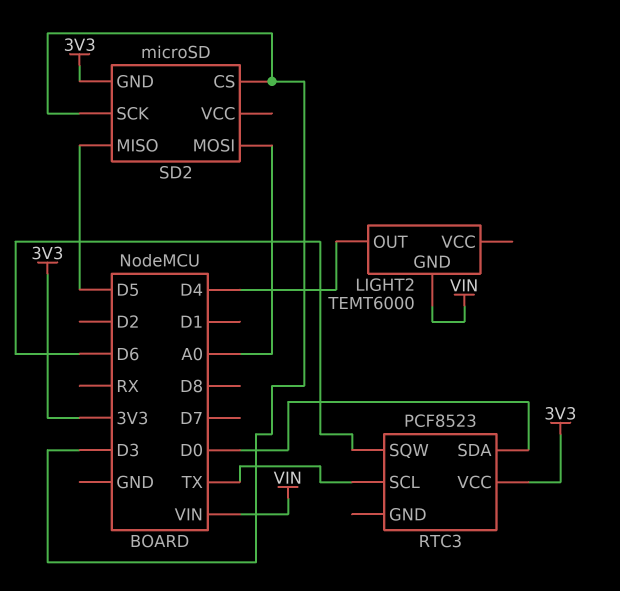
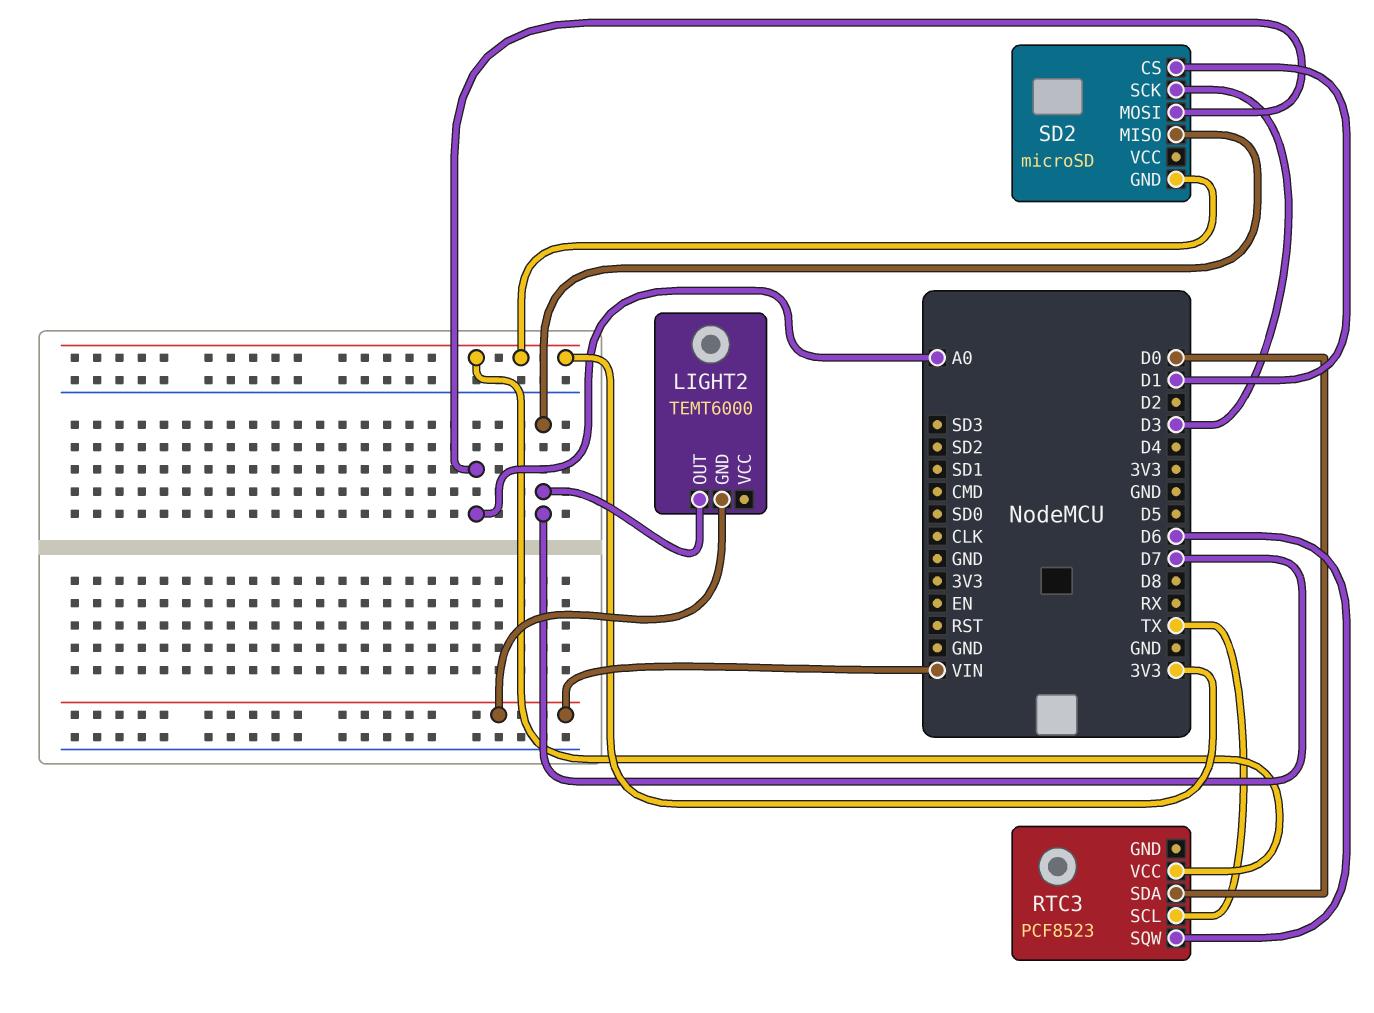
LIGHT2 pin OUT: D4 -> D7
SD2 pin CS: D3 -> D1
SD2 pin MISO: D5 -> D7

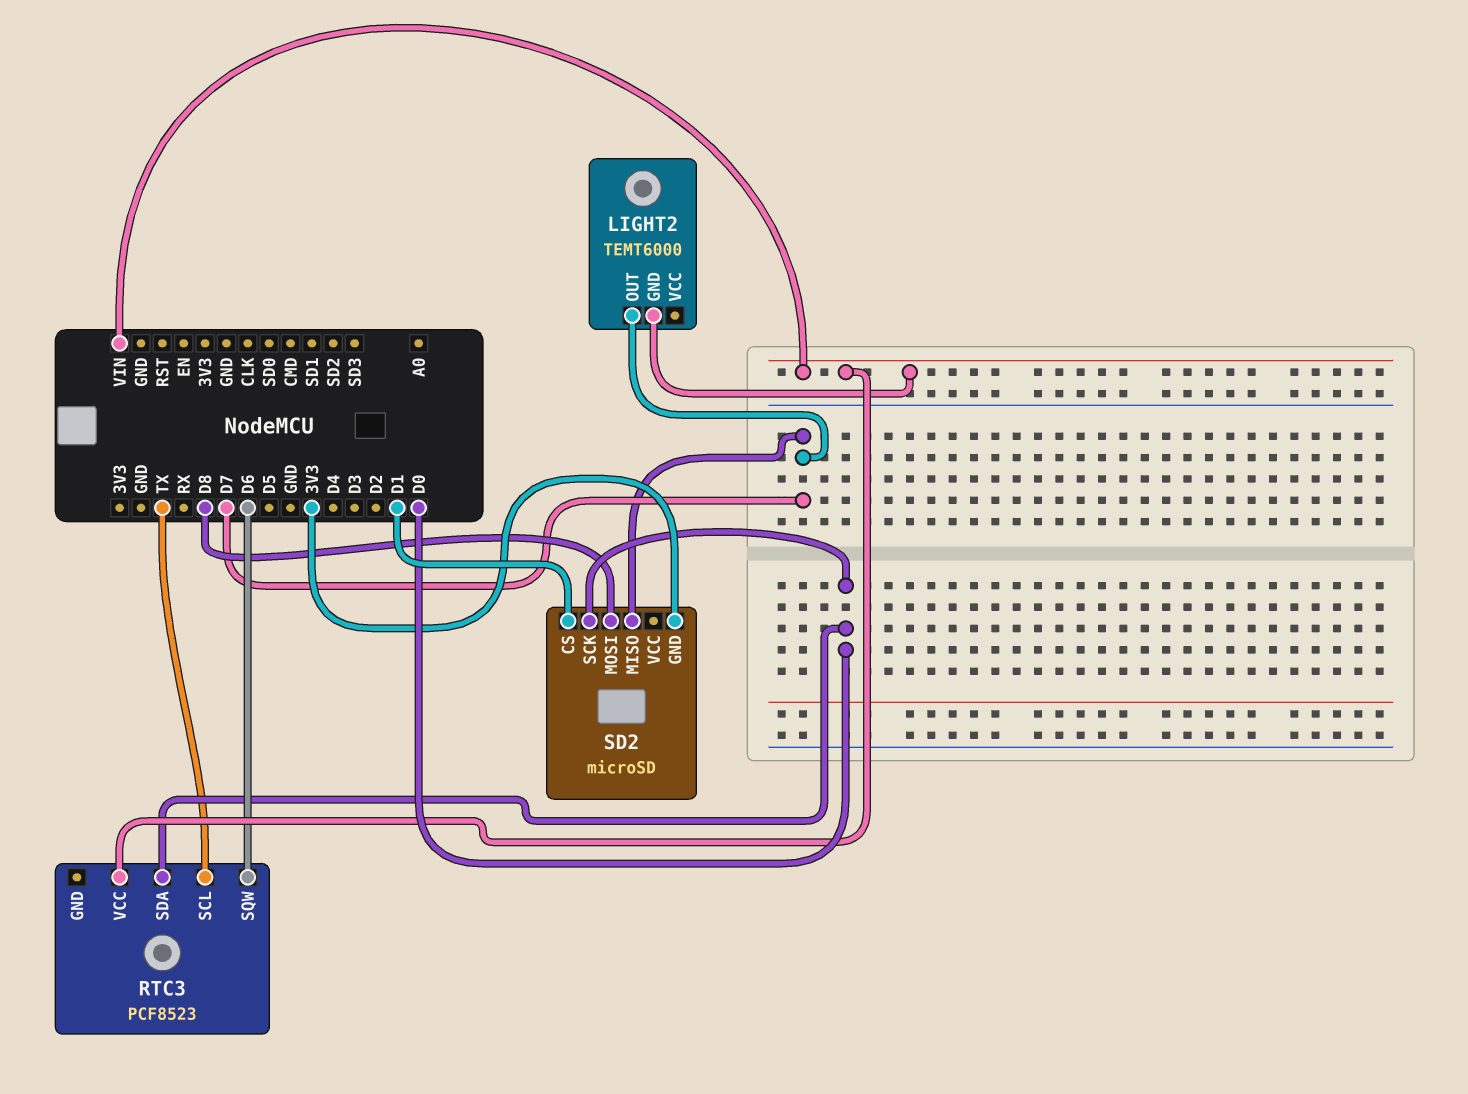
RTC3 pin VCC: 3V3 -> VIN
SD2 pin MOSI: A0 -> D8
SD2 pin SCK: D3 -> D0

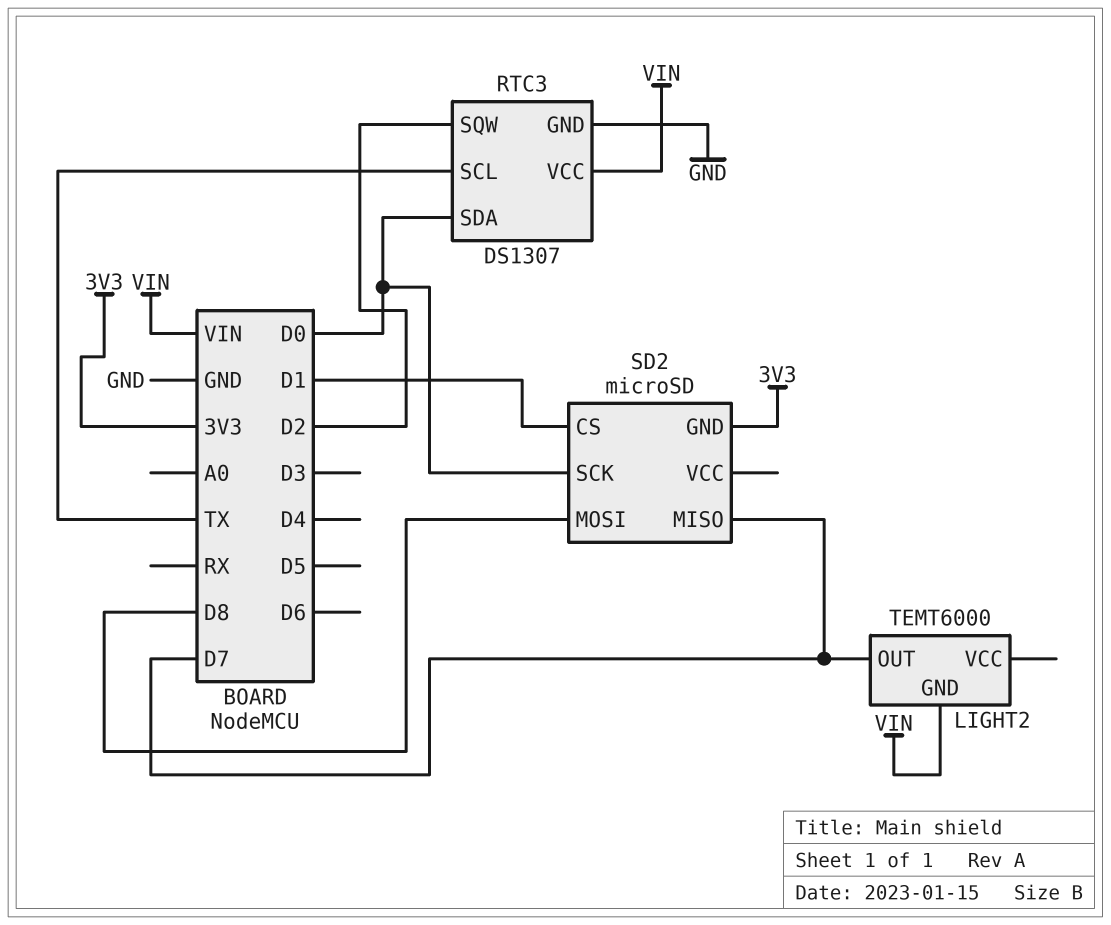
RTC3: PCF8523 -> DS1307
RTC3 pin GND: none -> GND
RTC3 pin SQW: D6 -> D2

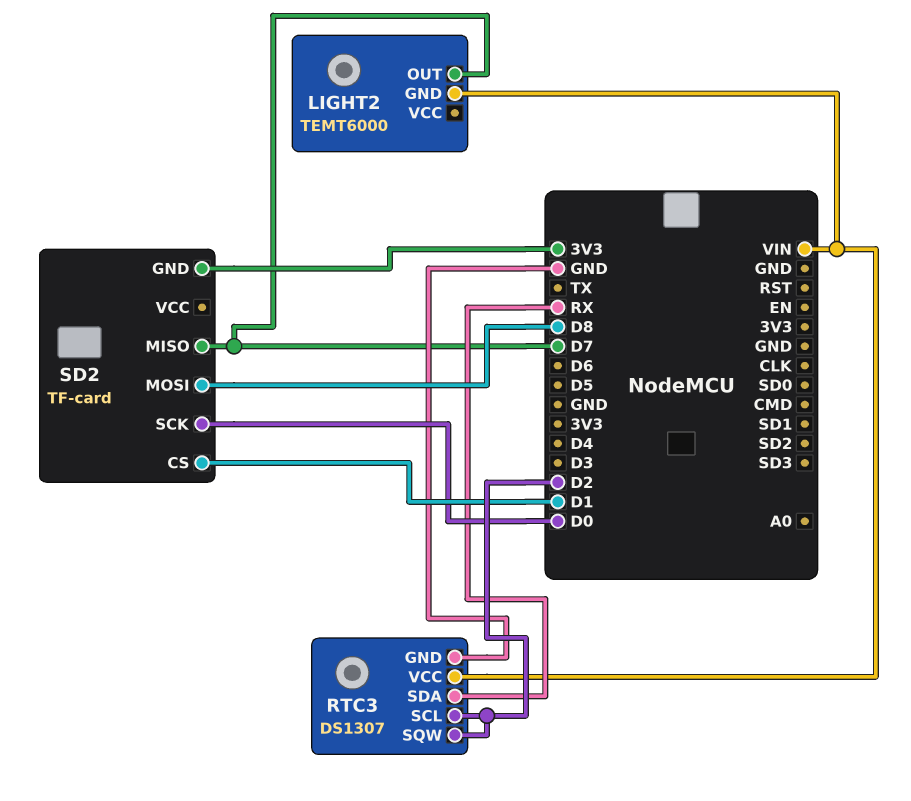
RTC3 pin SCL: TX -> D2
RTC3 pin SDA: D0 -> RX
SD2: microSD -> TF-card

